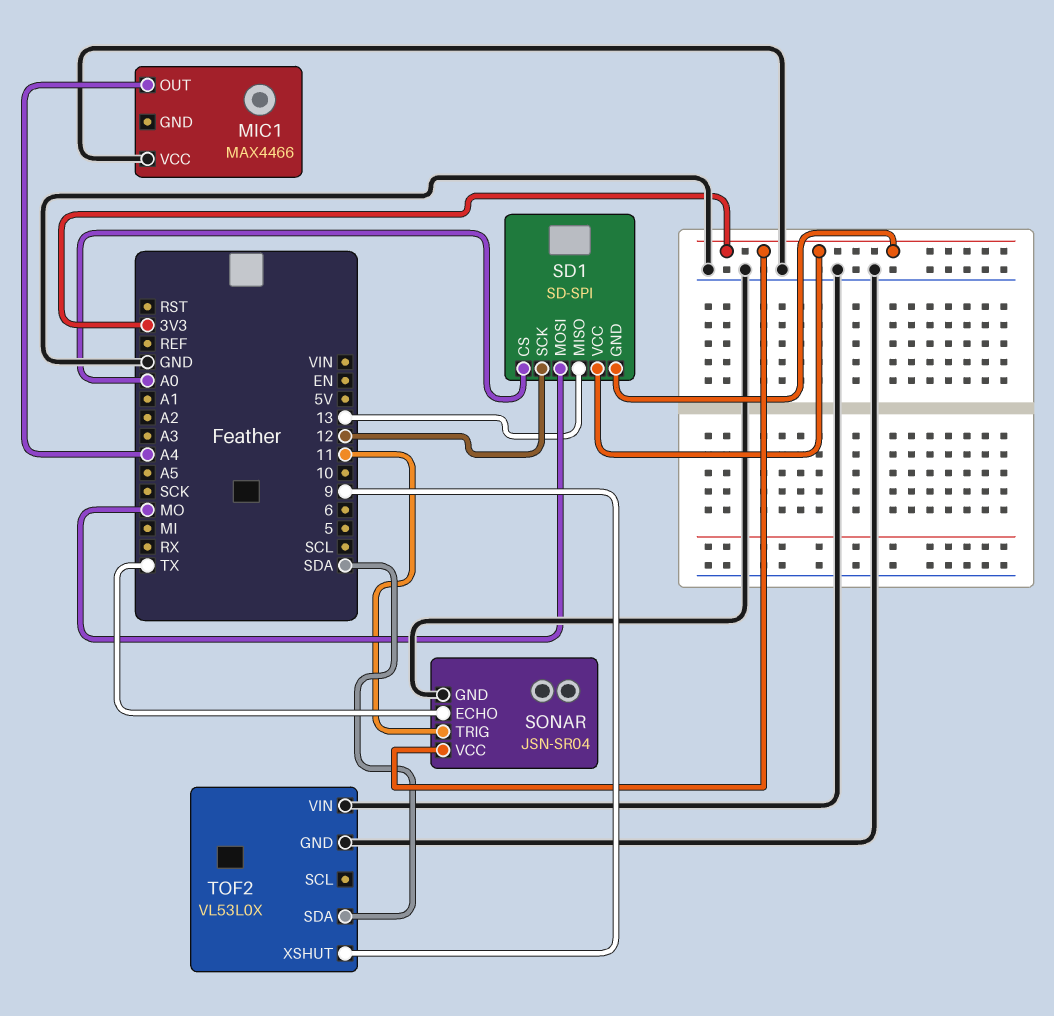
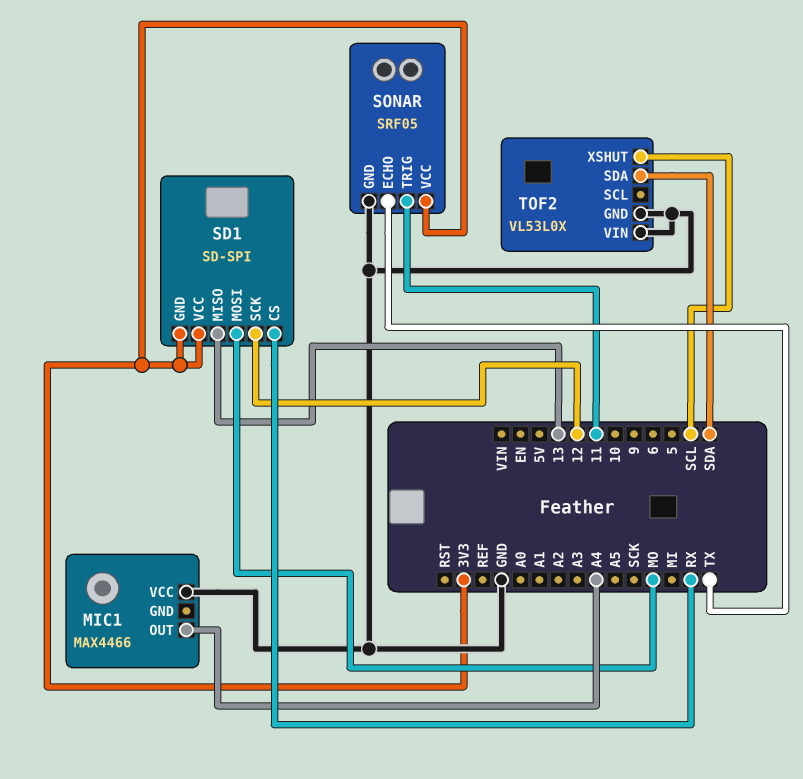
SD1 pin CS: A0 -> RX
SONAR: JSN-SR04 -> SRF05
TOF2 pin XSHUT: 9 -> SCL

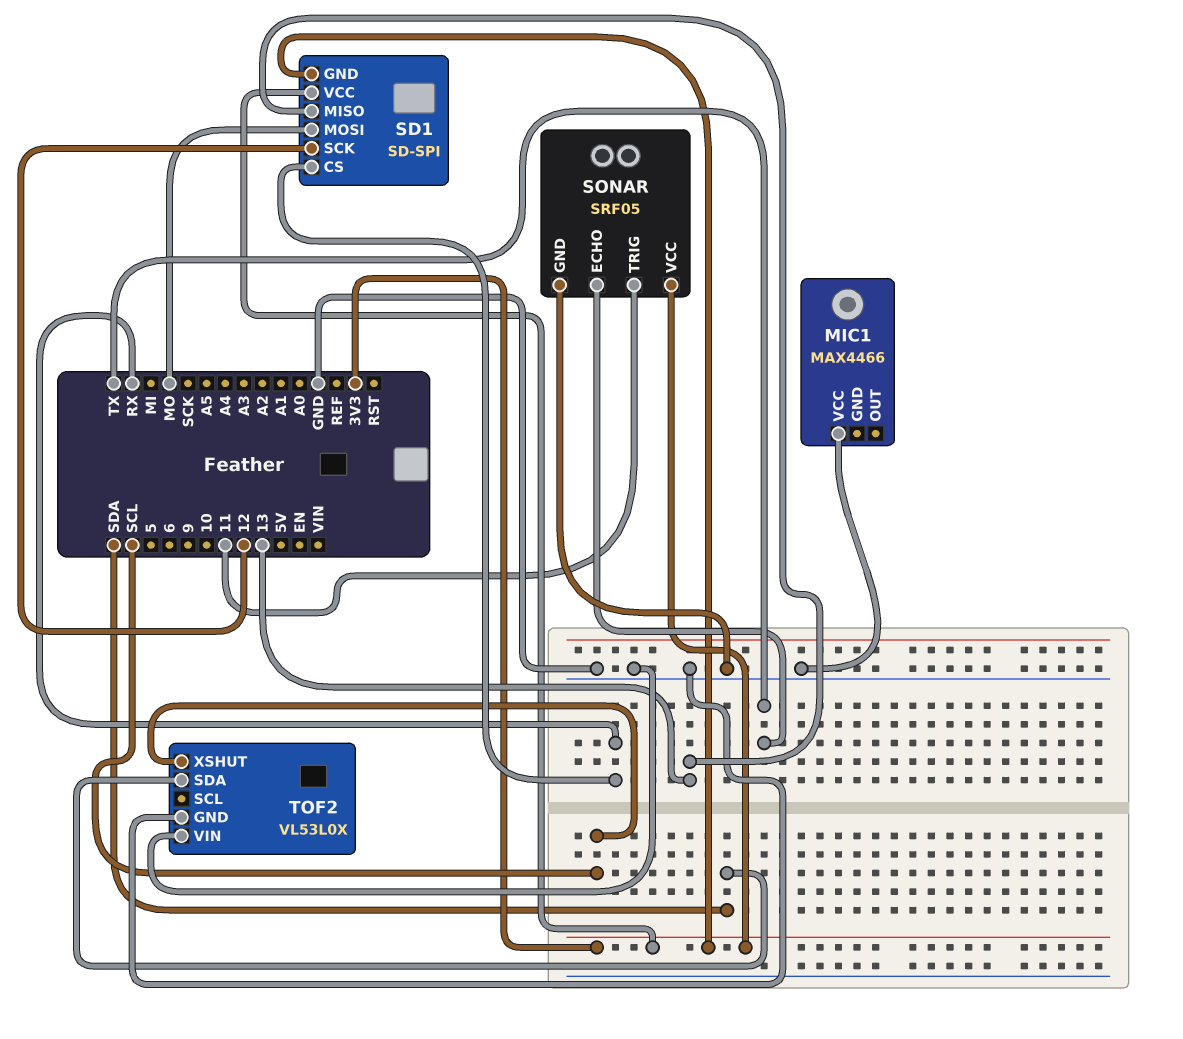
MIC1 pin OUT: A4 -> none

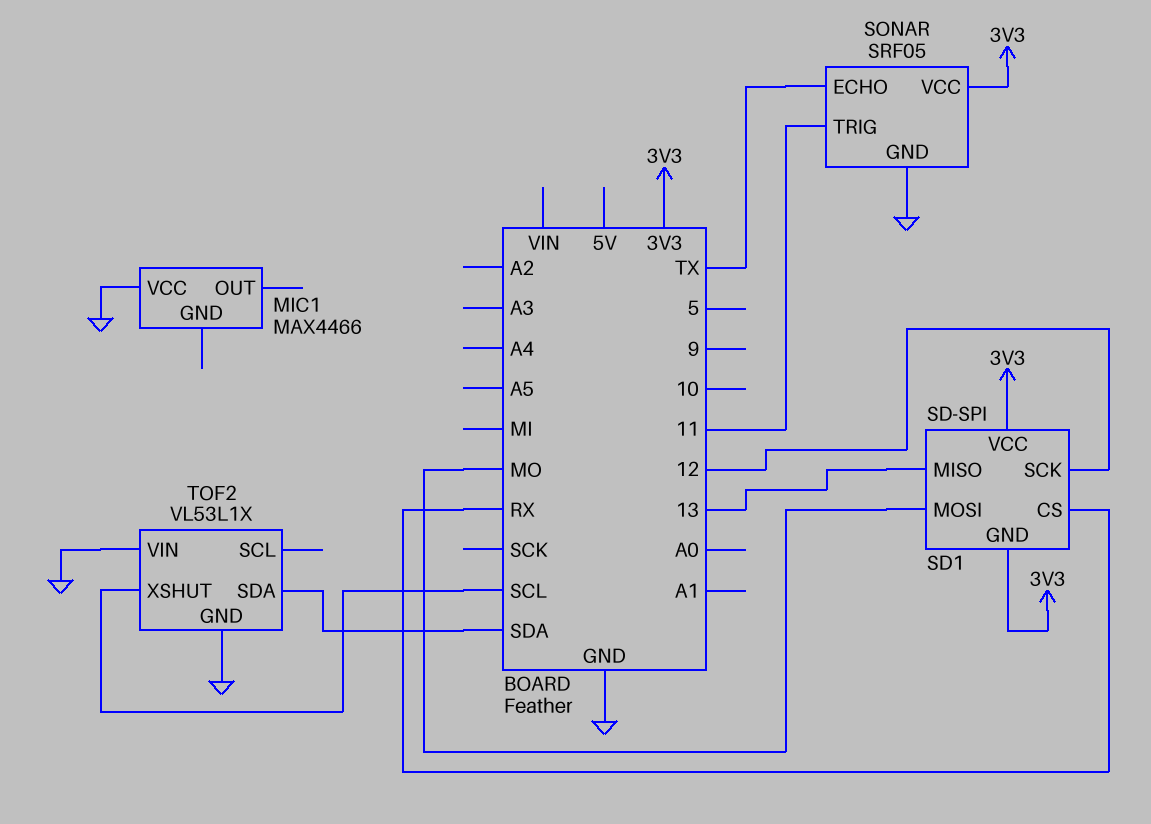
TOF2: VL53L0X -> VL53L1X

